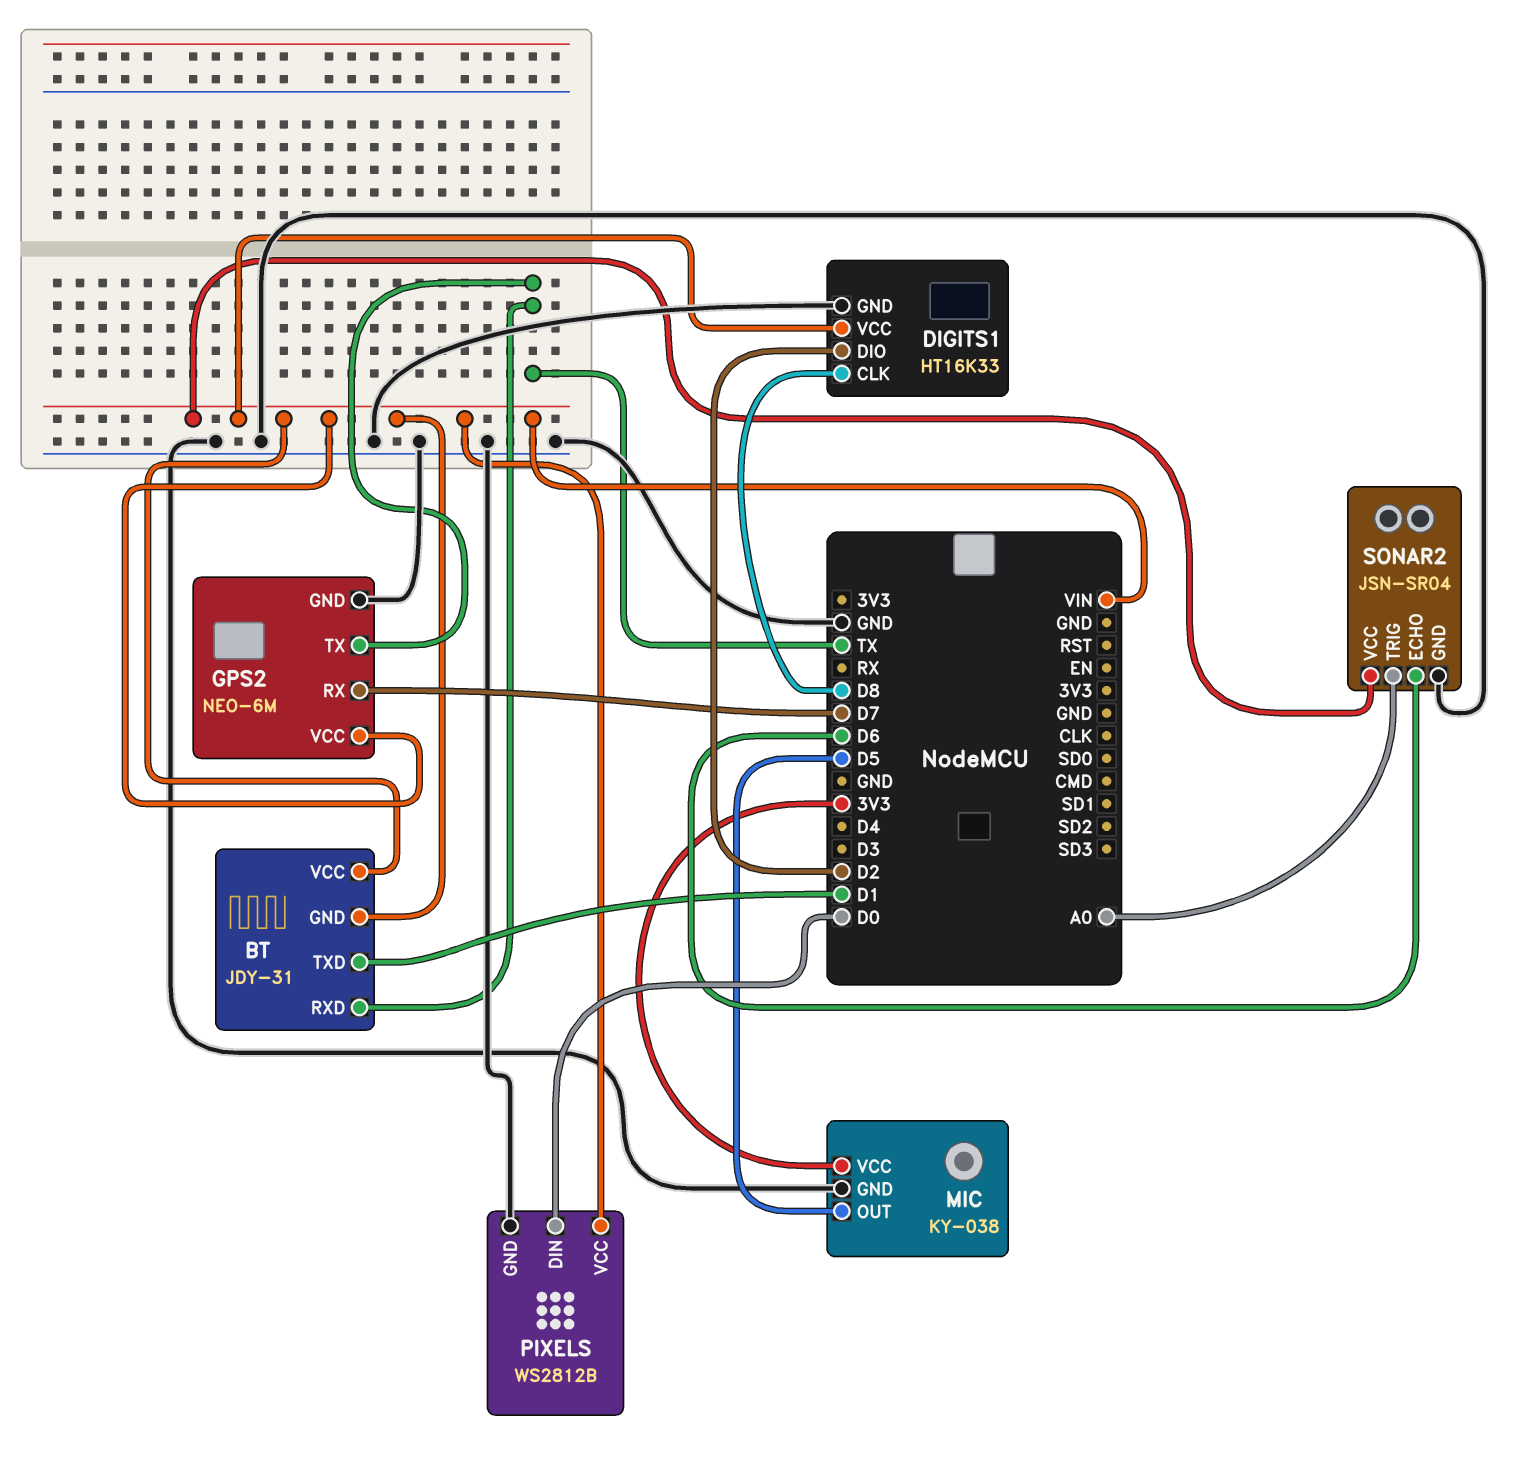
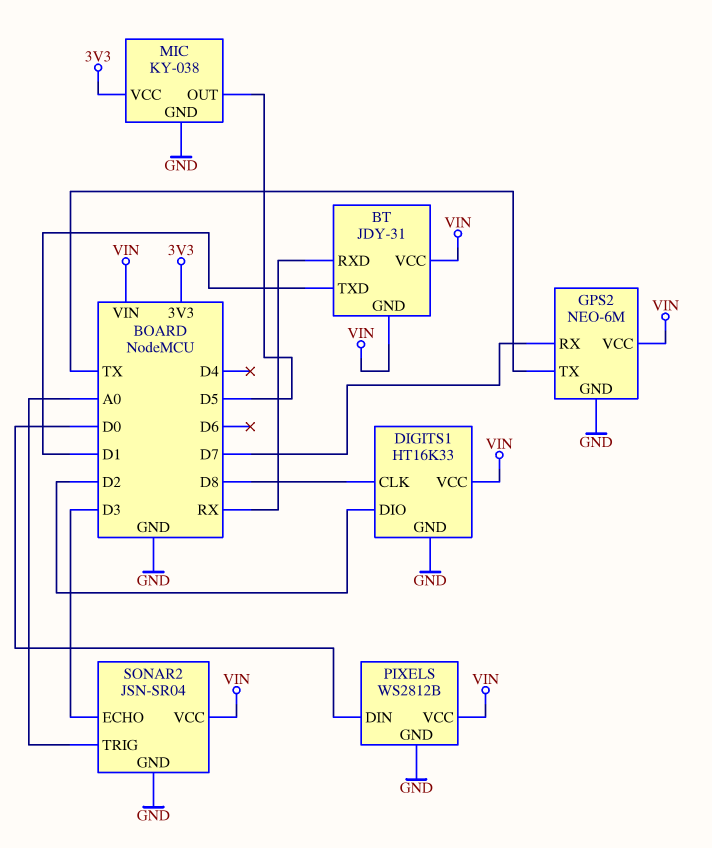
BT pin RXD: TX -> RX
SONAR2 pin ECHO: D6 -> D3

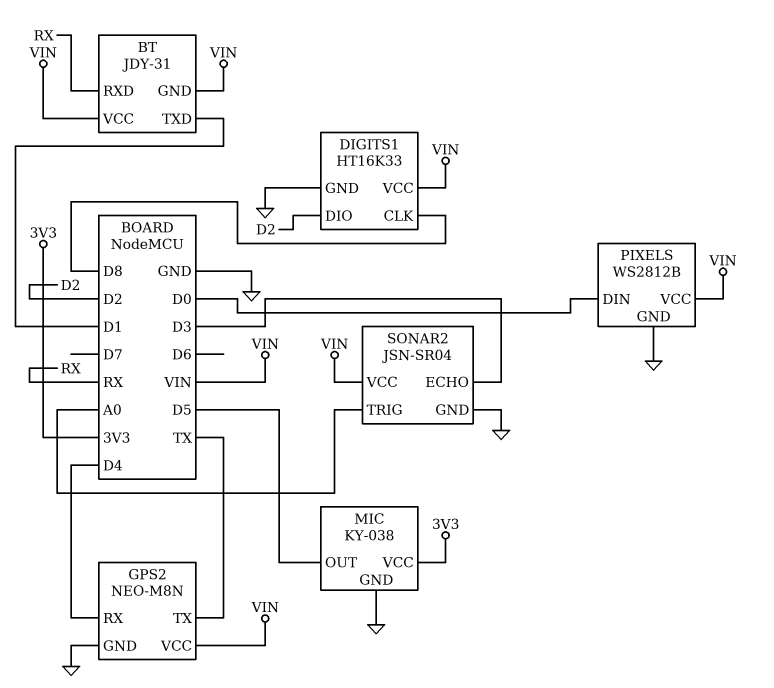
GPS2: NEO-6M -> NEO-M8N
GPS2 pin RX: D7 -> D4

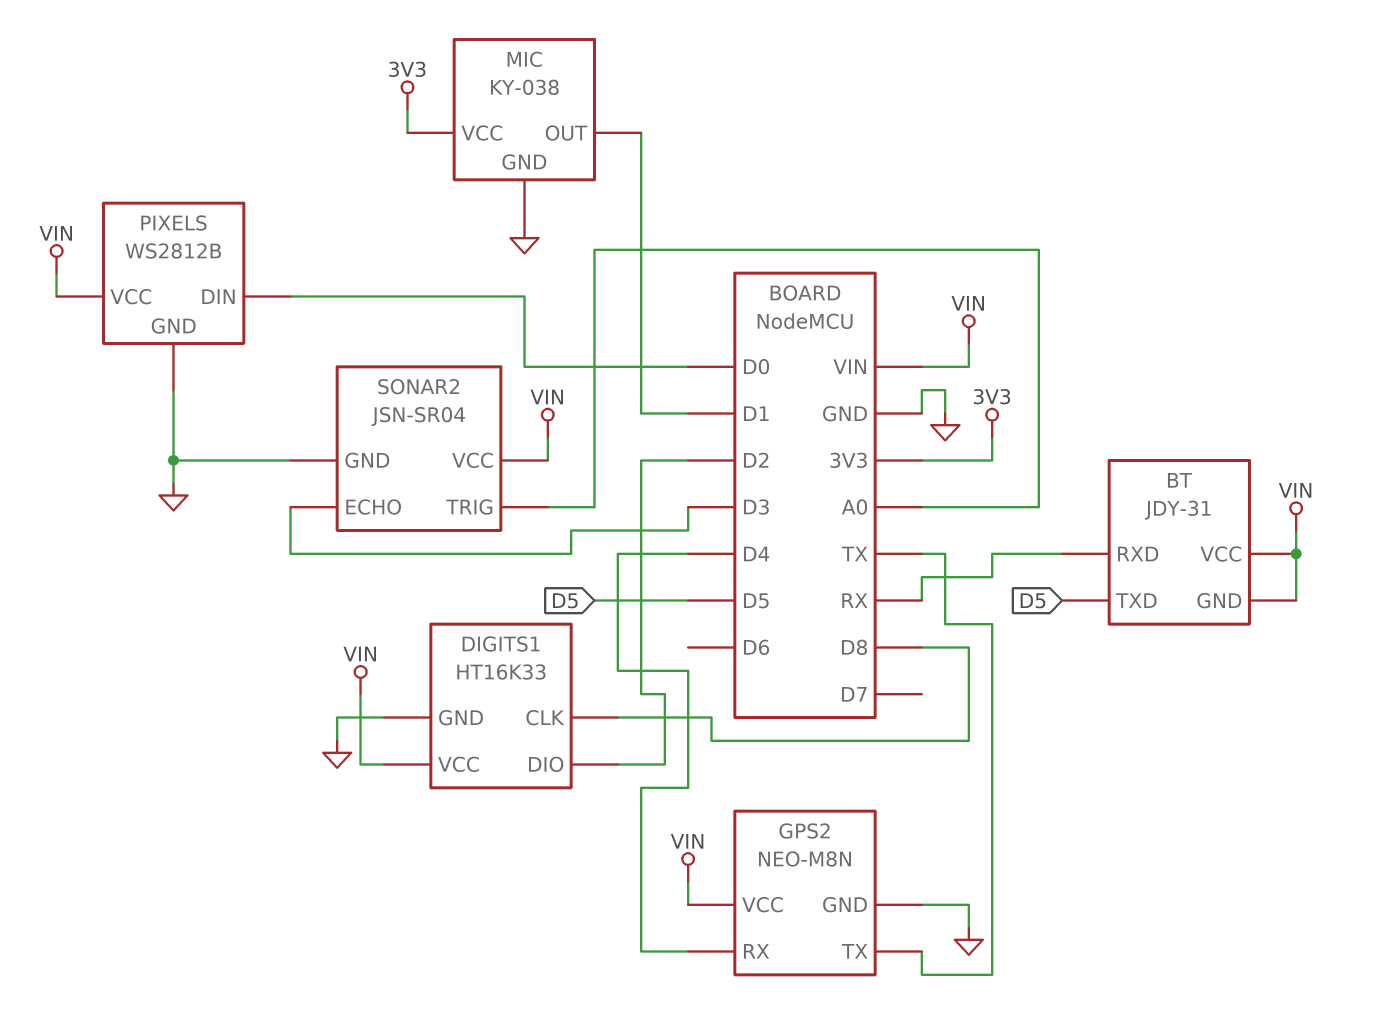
BT pin TXD: D1 -> D5
MIC pin OUT: D5 -> D1

